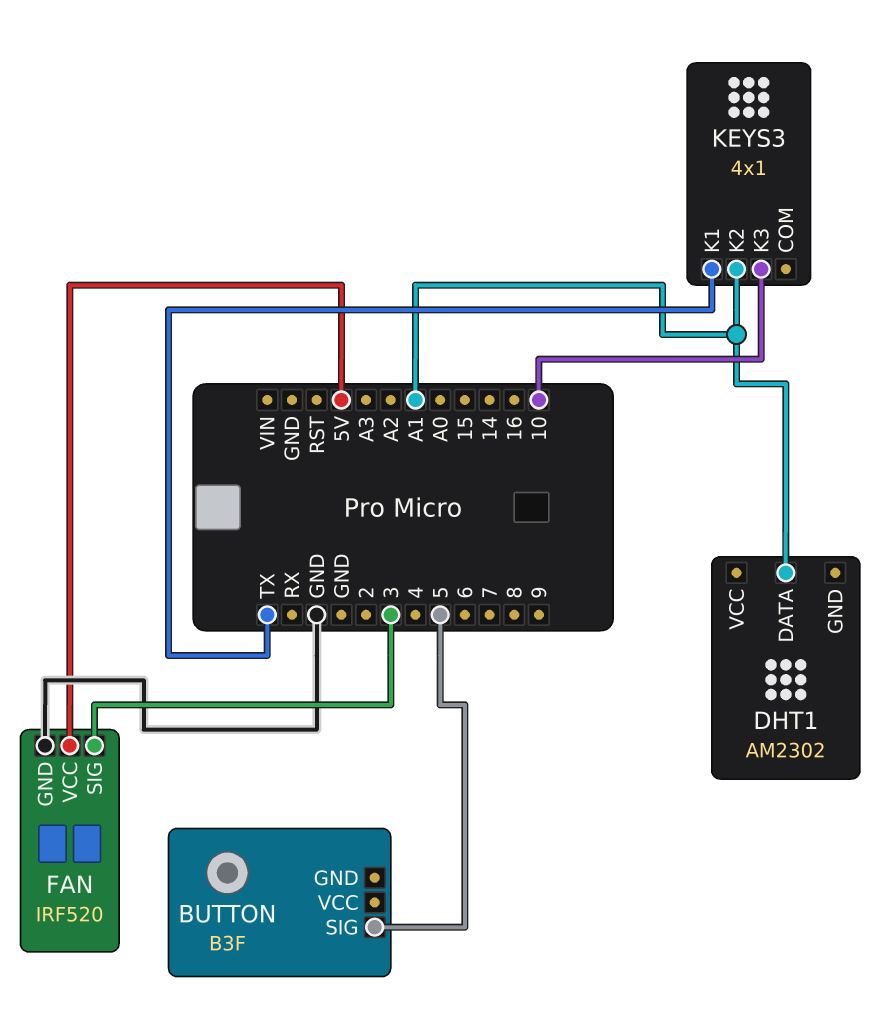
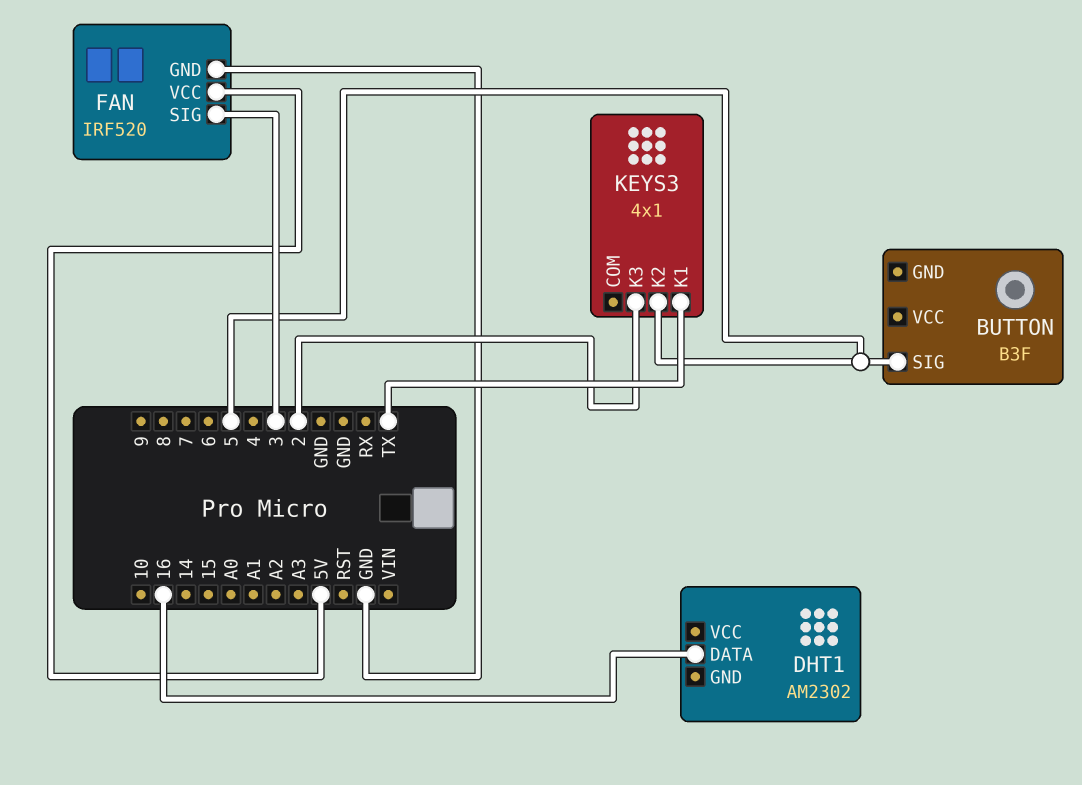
DHT1 pin DATA: A1 -> 16
KEYS3 pin K2: A1 -> 5
KEYS3 pin K3: 10 -> 2

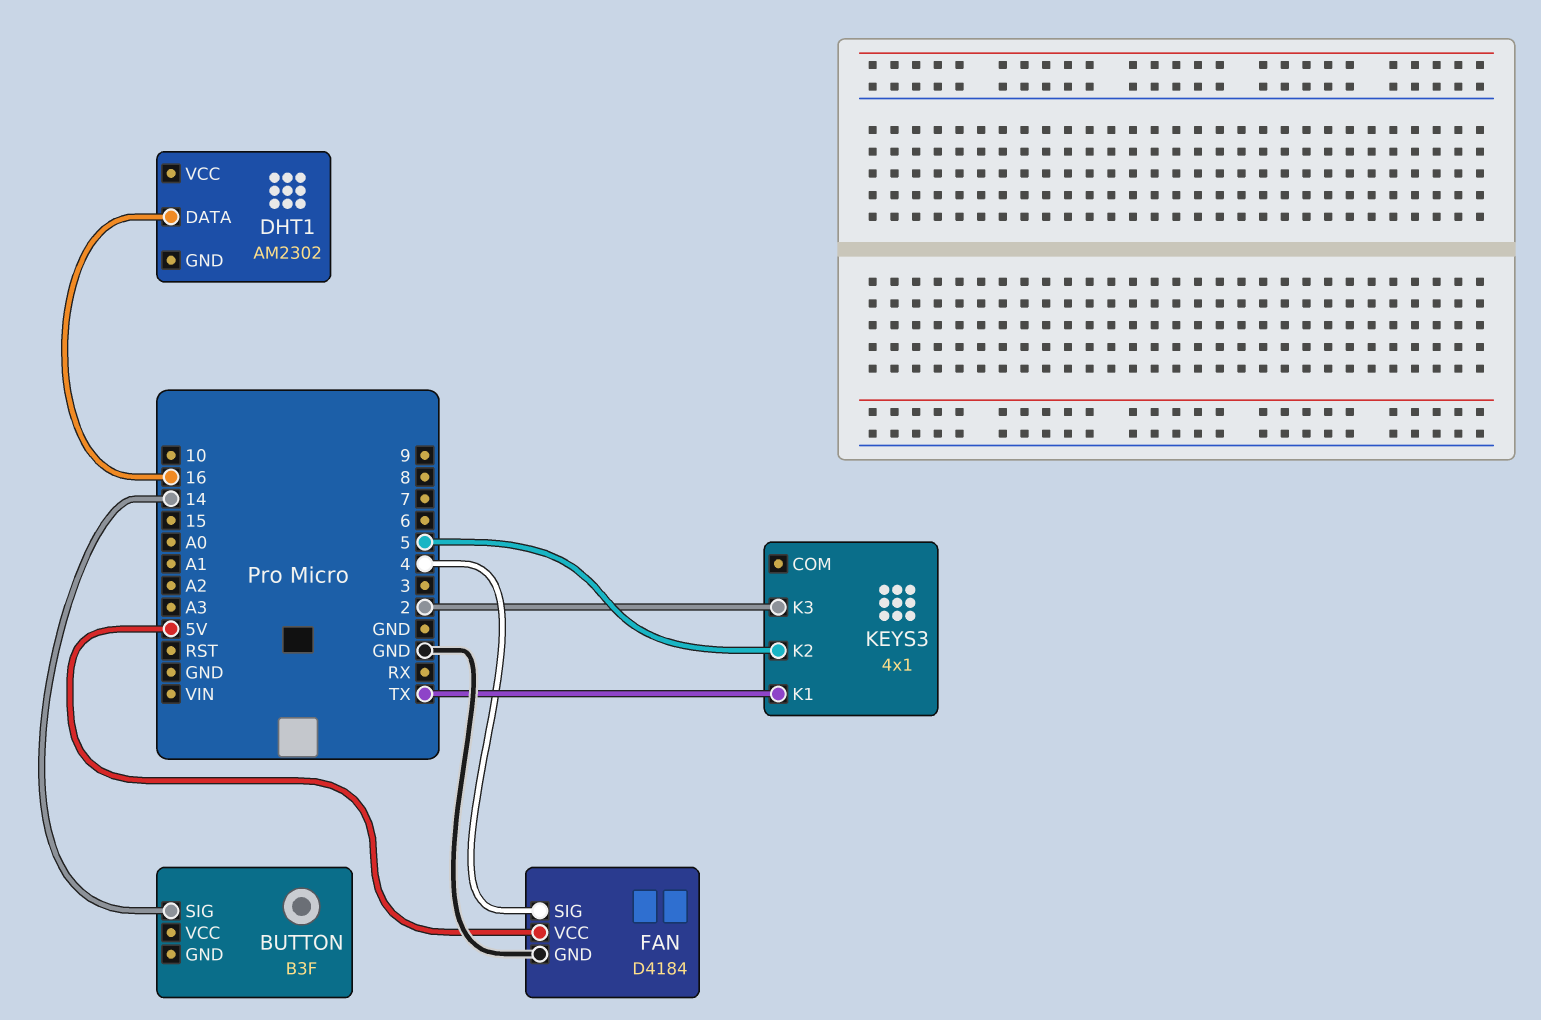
BUTTON pin SIG: 5 -> 14
FAN: IRF520 -> D4184
FAN pin SIG: 3 -> 4

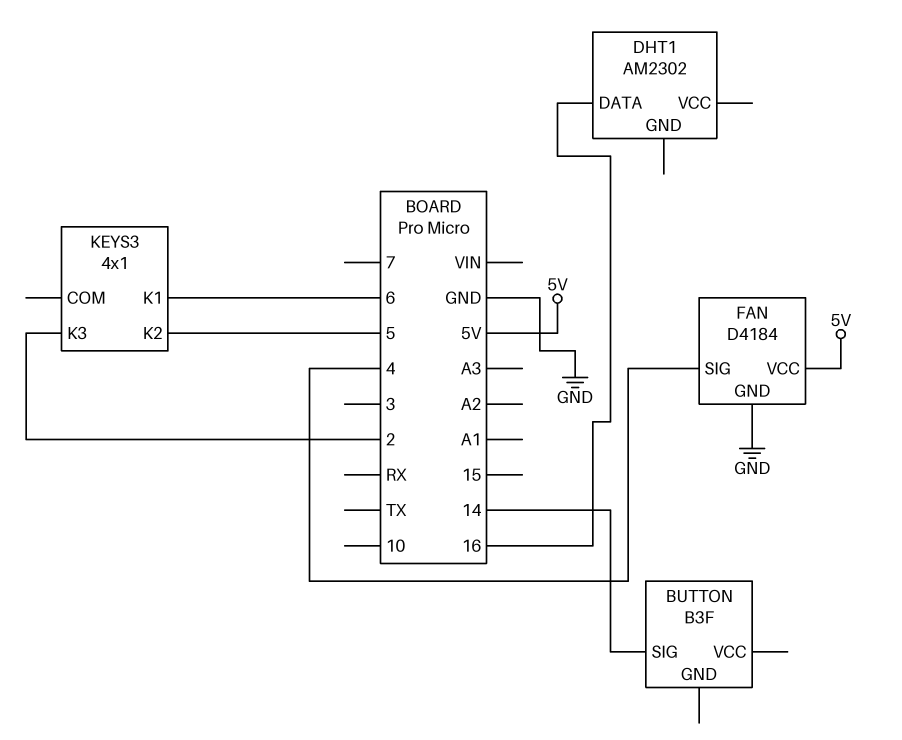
KEYS3 pin K1: TX -> 6

